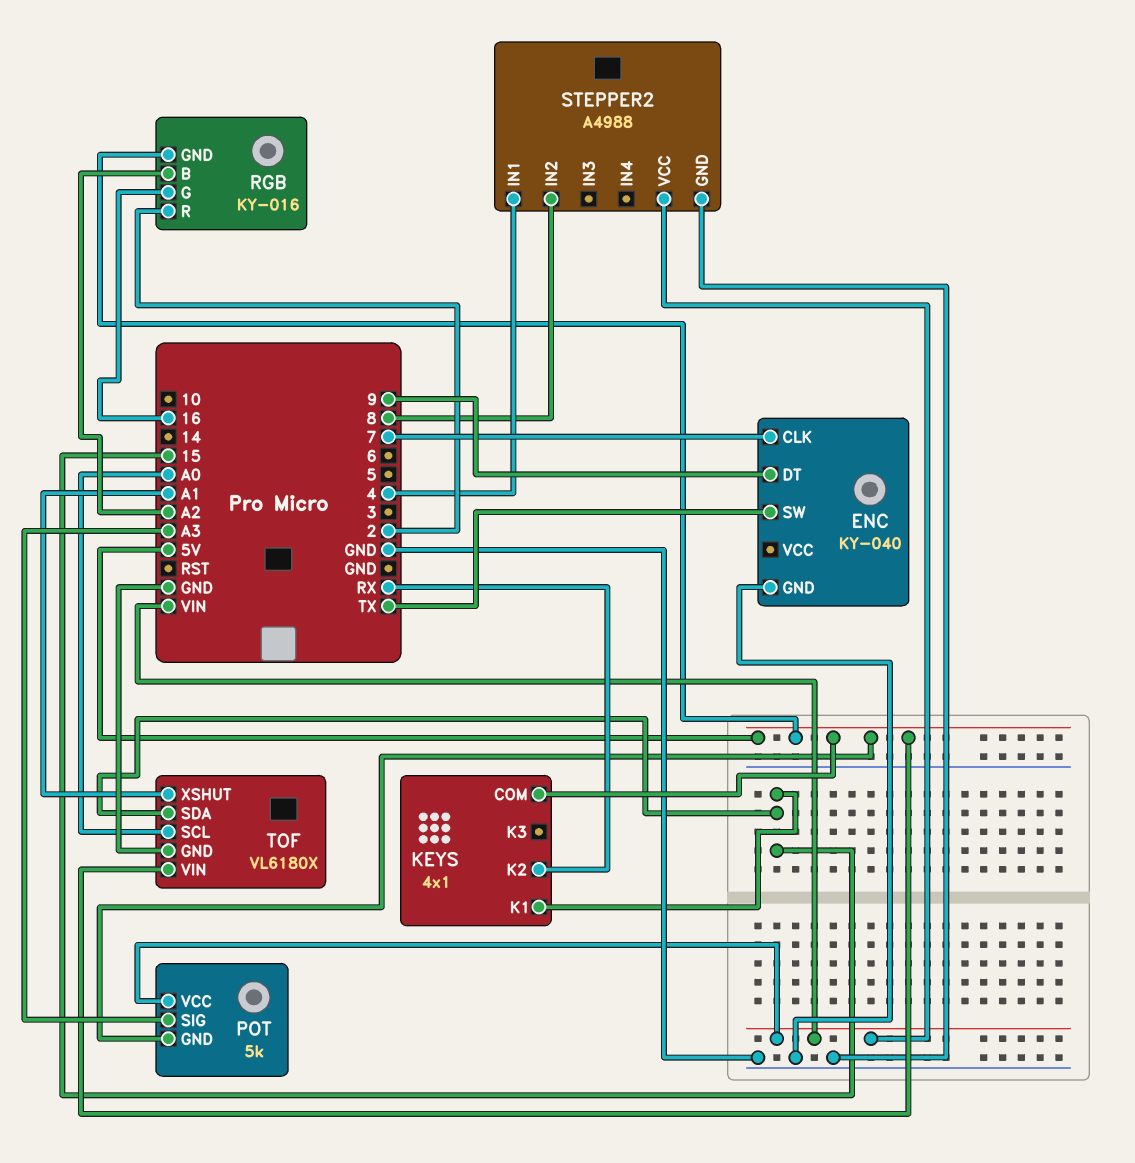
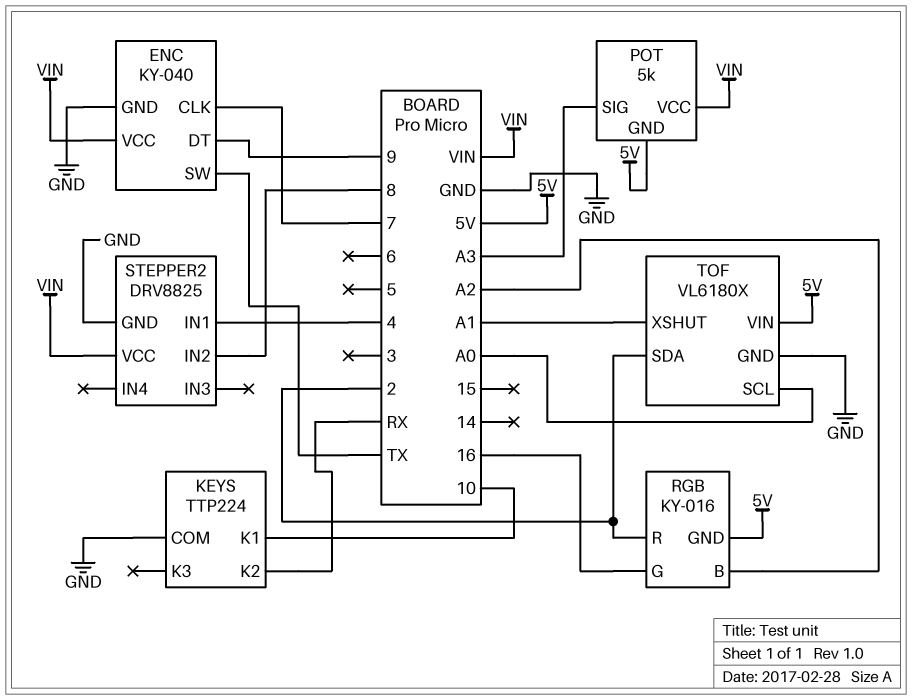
ENC pin VCC: none -> VIN
KEYS: 4x1 -> TTP224
KEYS pin COM: 5V -> GND
KEYS pin K1: 15 -> 10
STEPPER2: A4988 -> DRV8825
TOF pin SDA: 15 -> 2

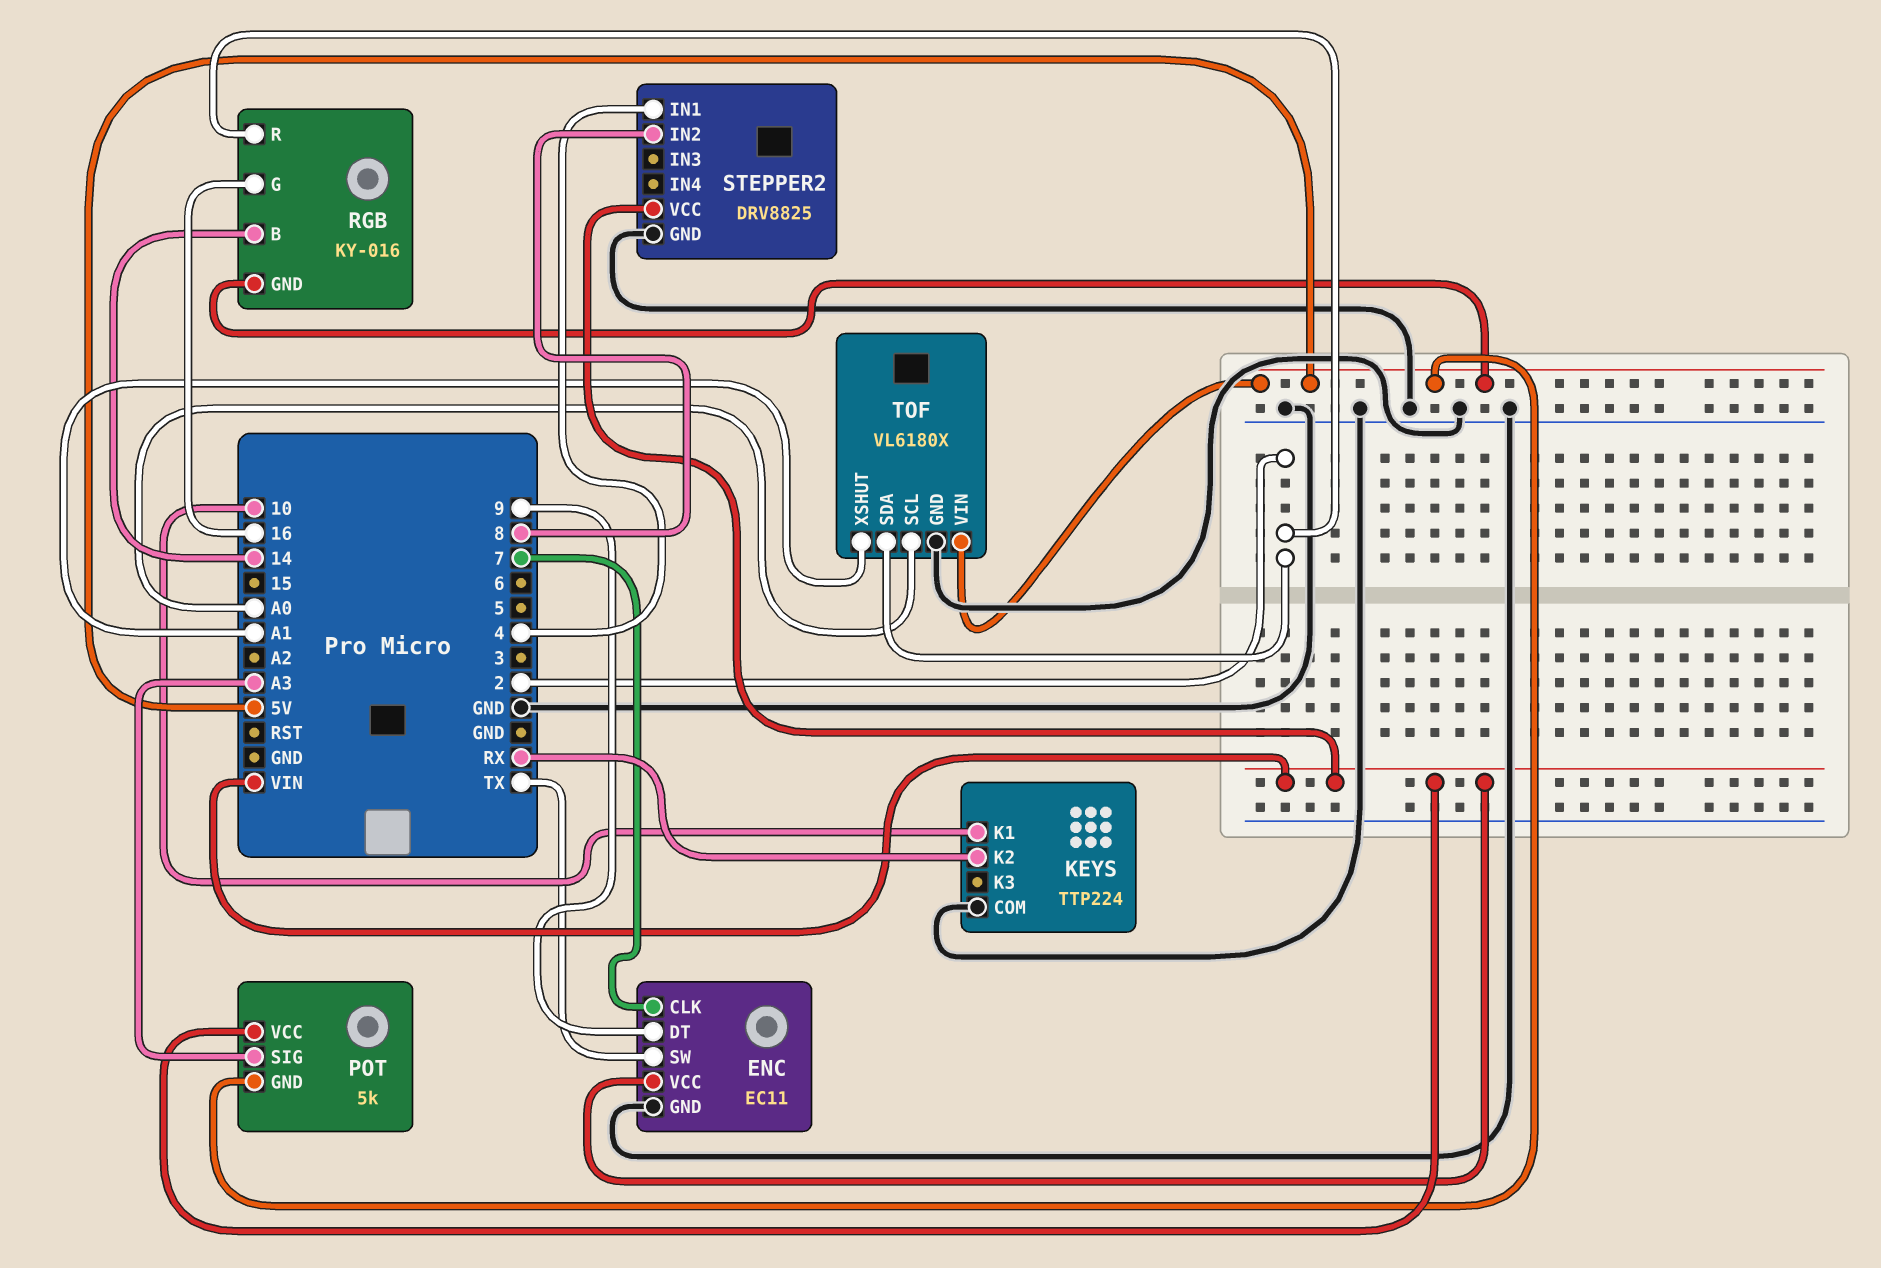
ENC: KY-040 -> EC11
RGB pin B: A2 -> 14

